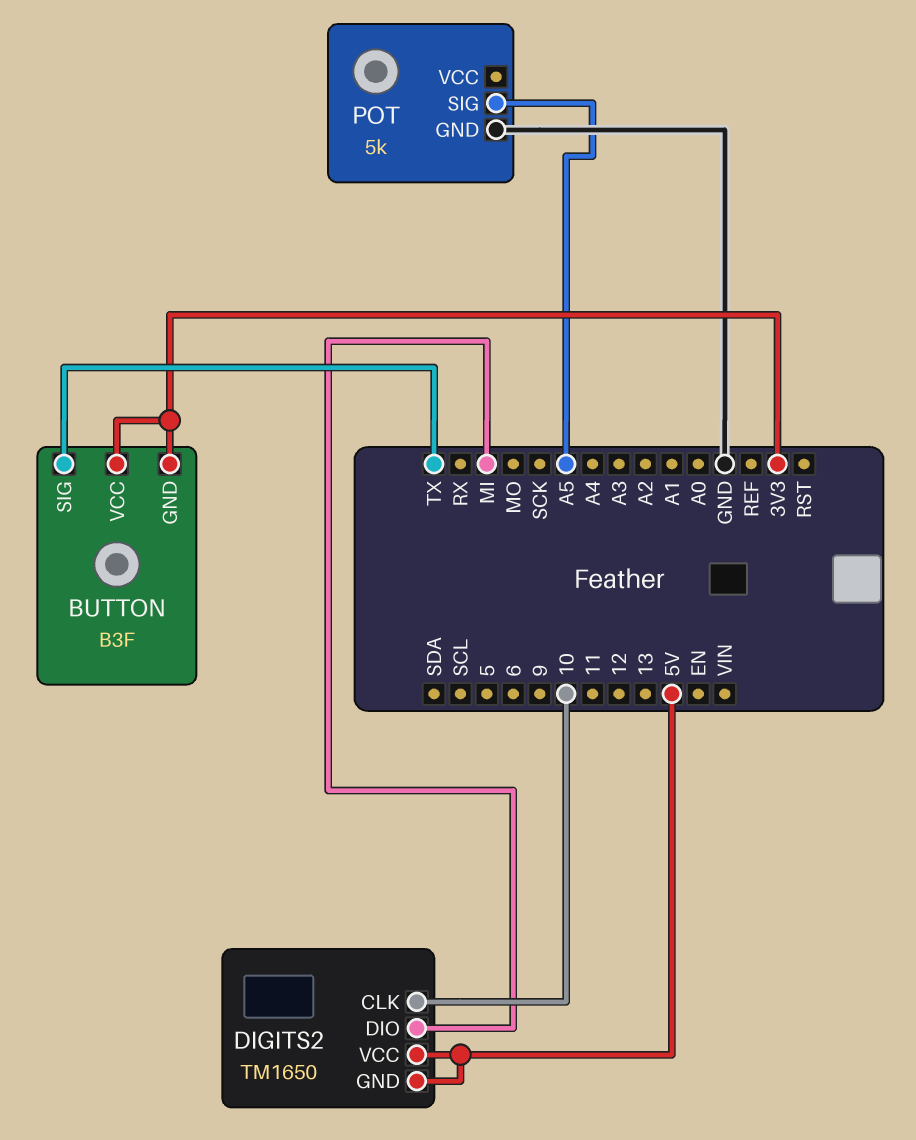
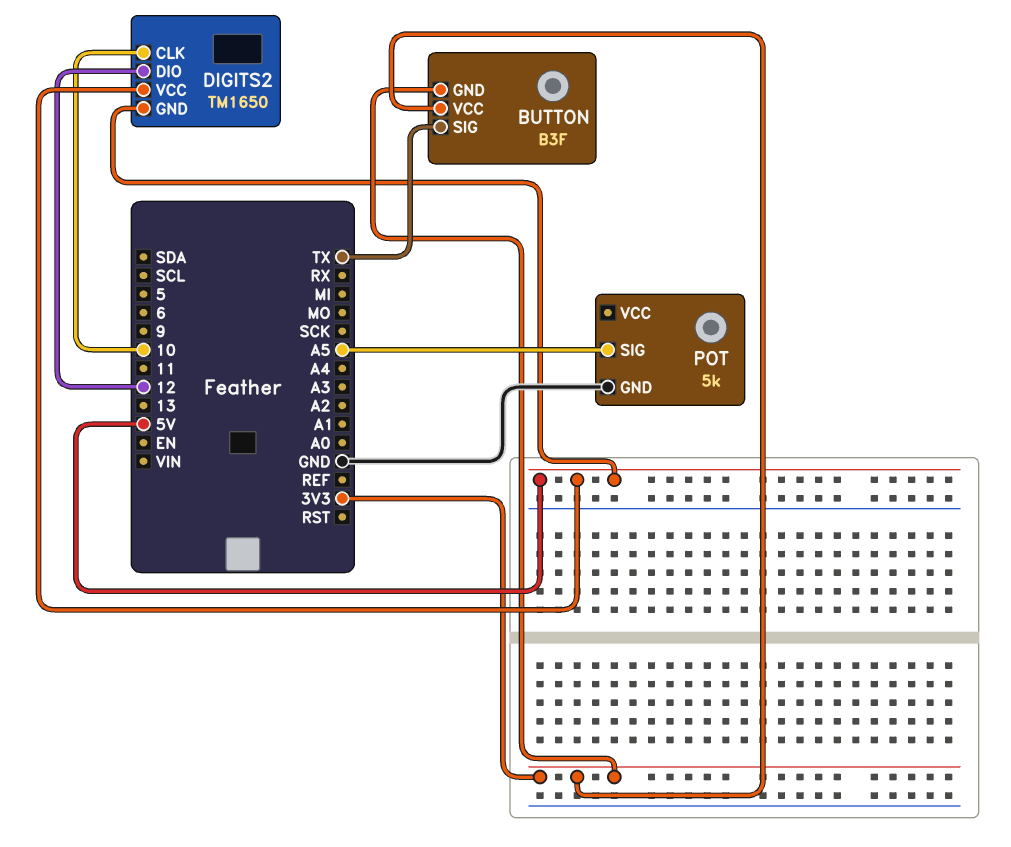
DIGITS2 pin DIO: MI -> 12

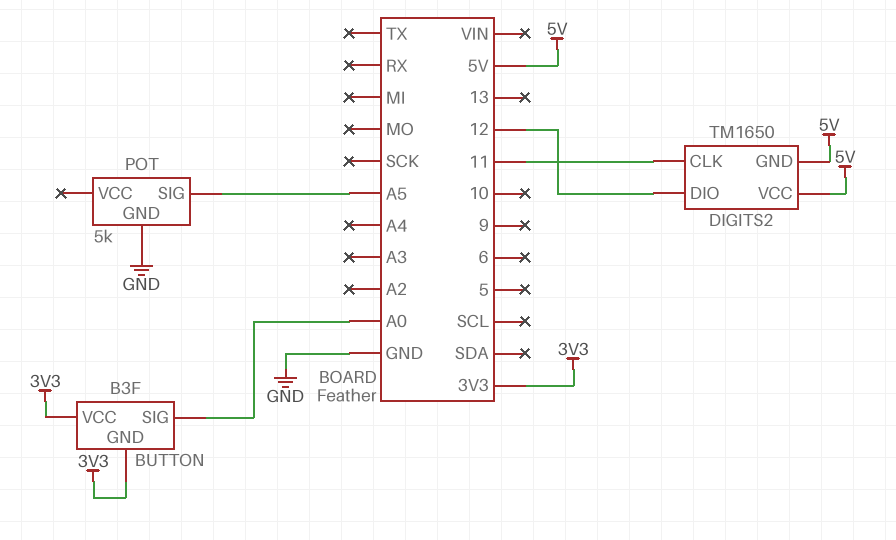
BUTTON pin SIG: TX -> A0
DIGITS2 pin CLK: 10 -> 11

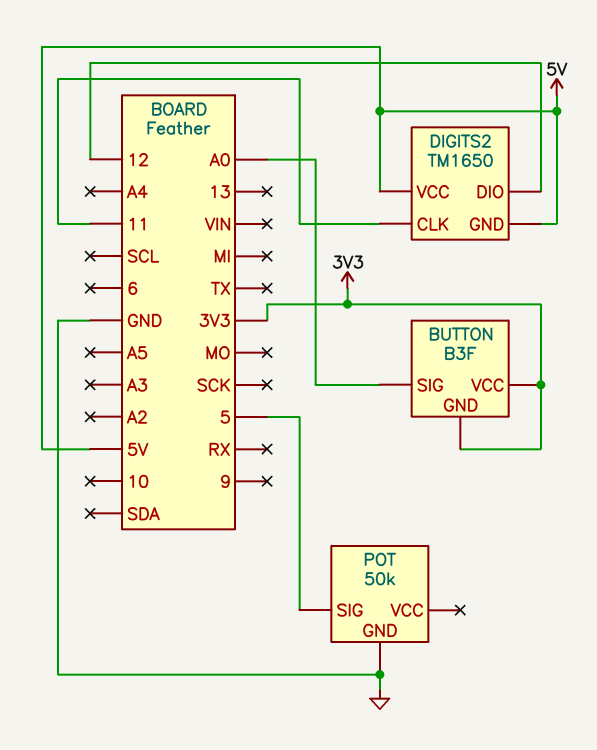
POT: 5k -> 50k
POT pin SIG: A5 -> 5

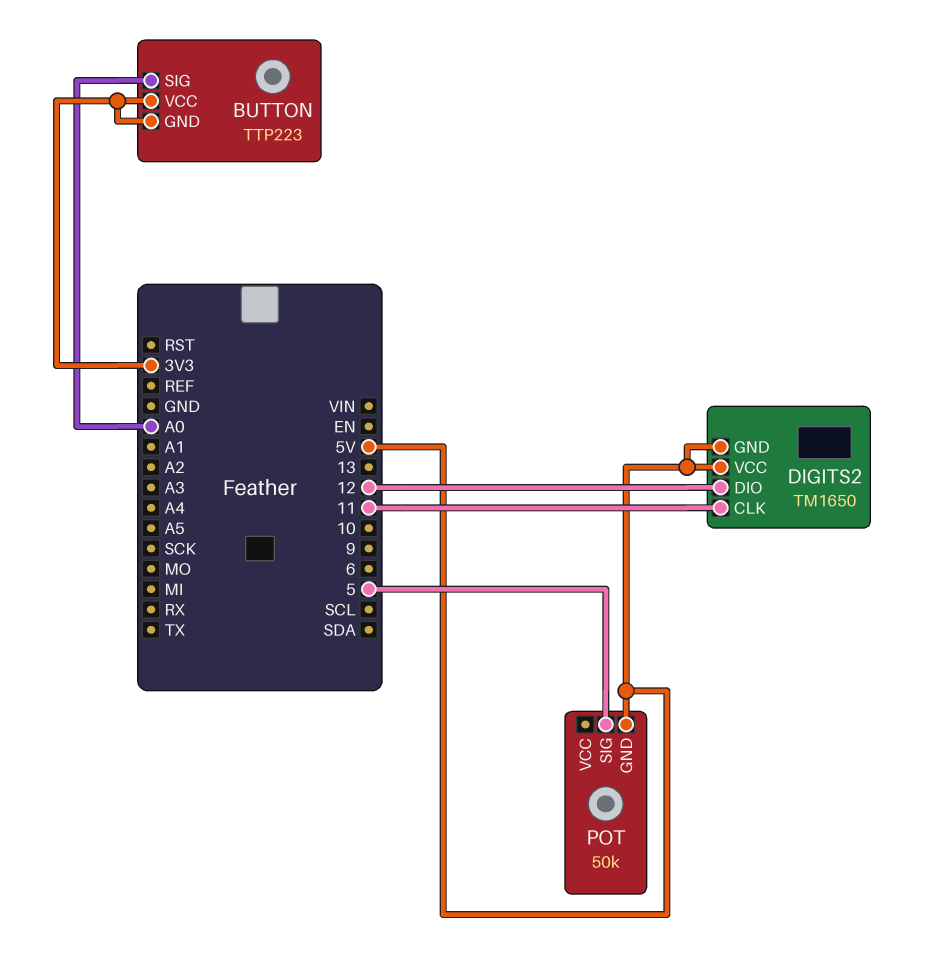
BUTTON: B3F -> TTP223
POT pin GND: GND -> 5V

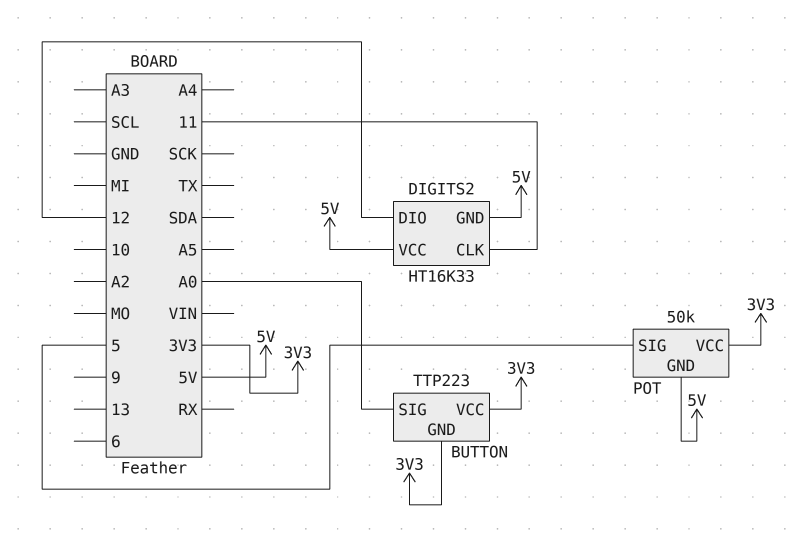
DIGITS2: TM1650 -> HT16K33
POT pin VCC: none -> 3V3

